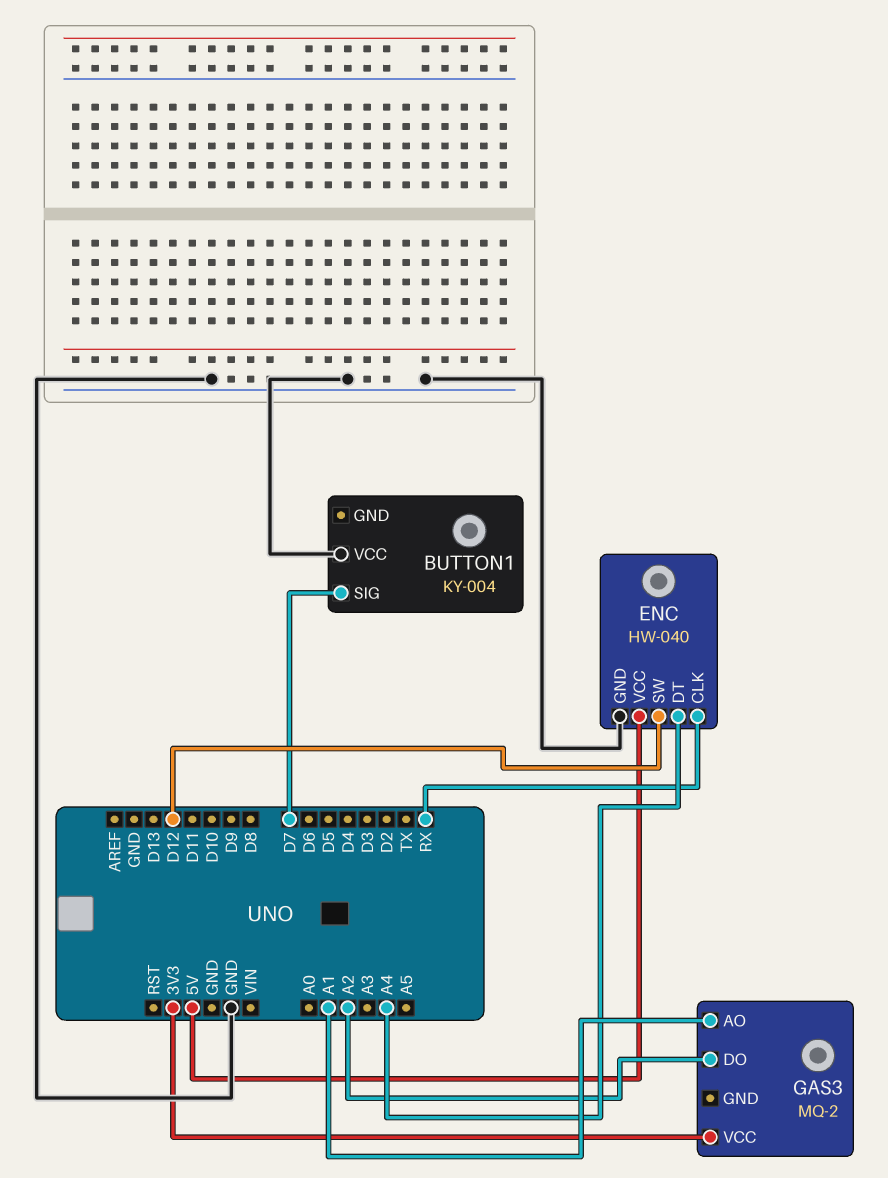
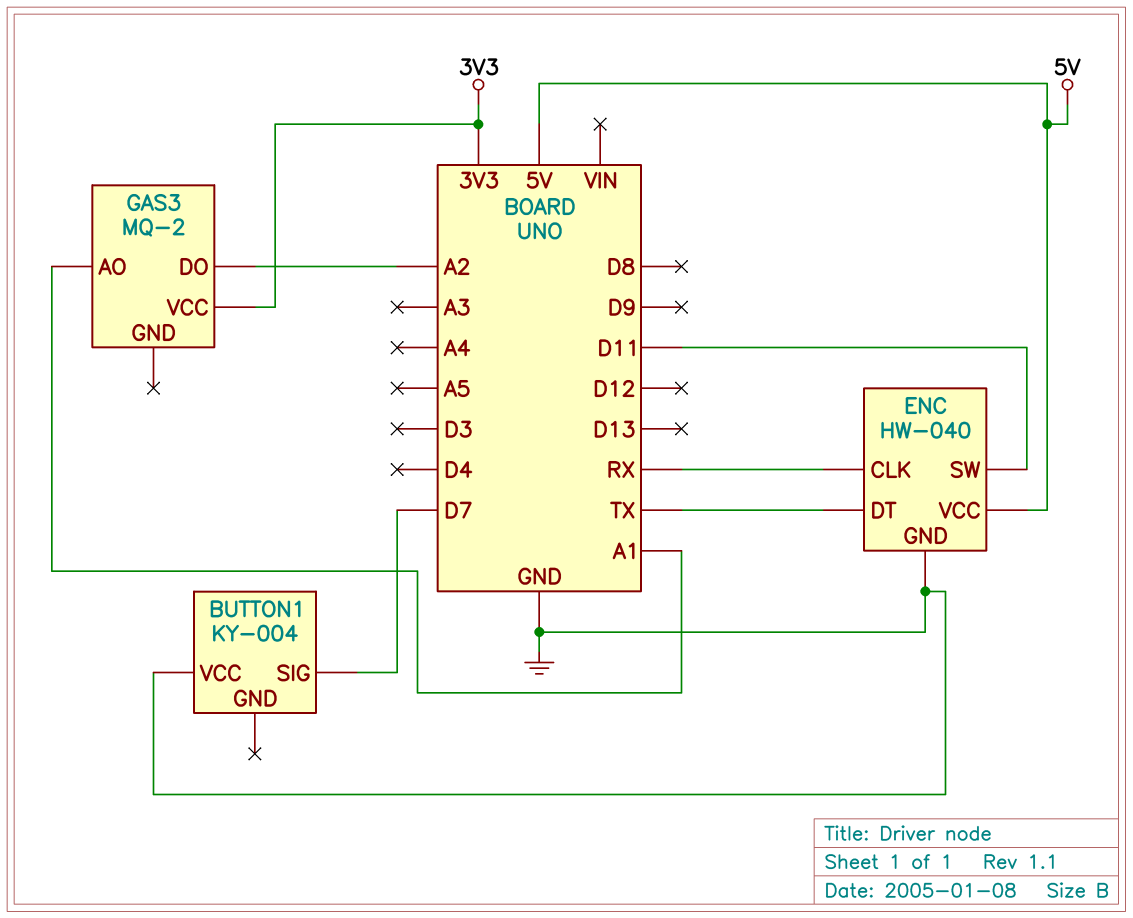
ENC pin DT: A4 -> TX
ENC pin SW: D12 -> D11

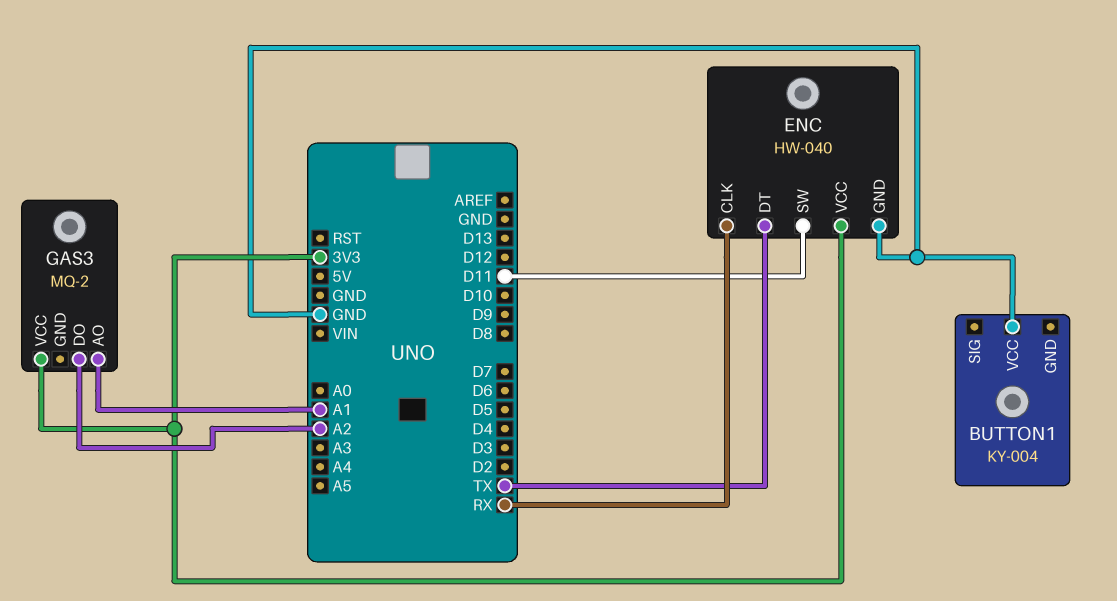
BUTTON1 pin SIG: D7 -> none
ENC pin VCC: 5V -> 3V3

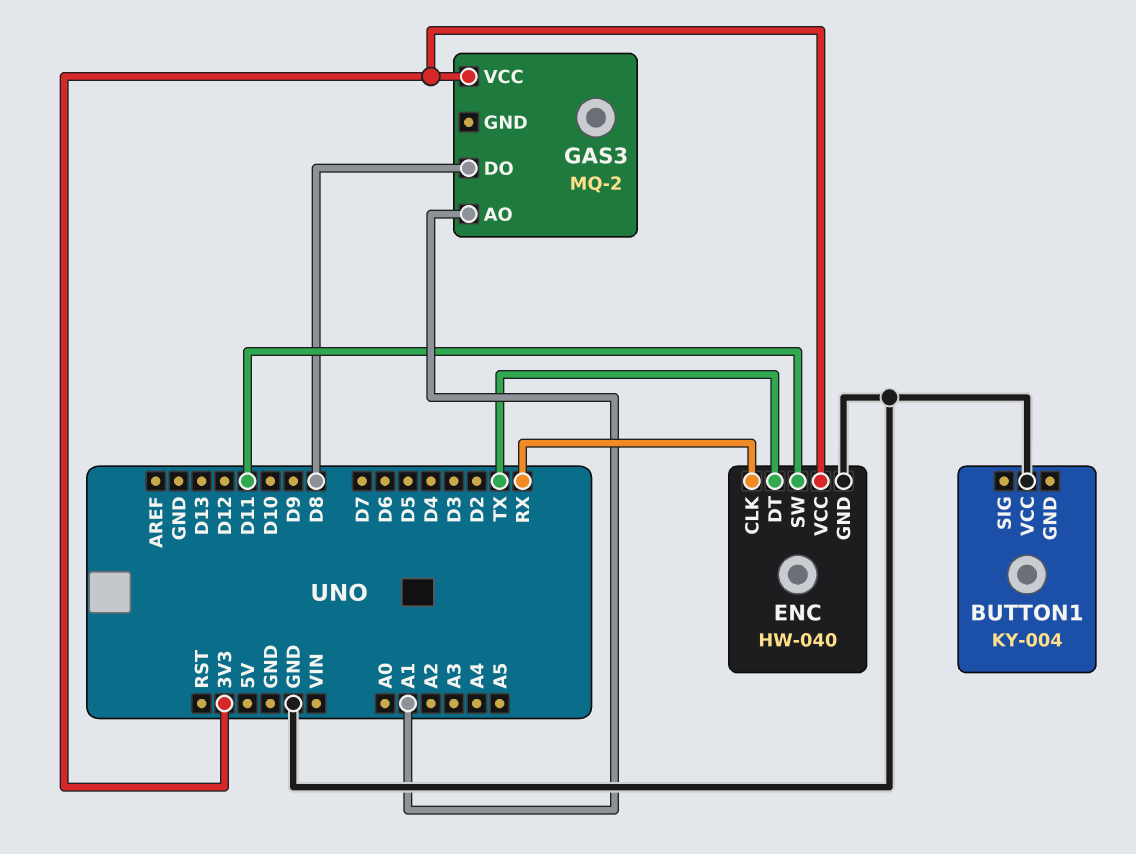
GAS3 pin DO: A2 -> D8

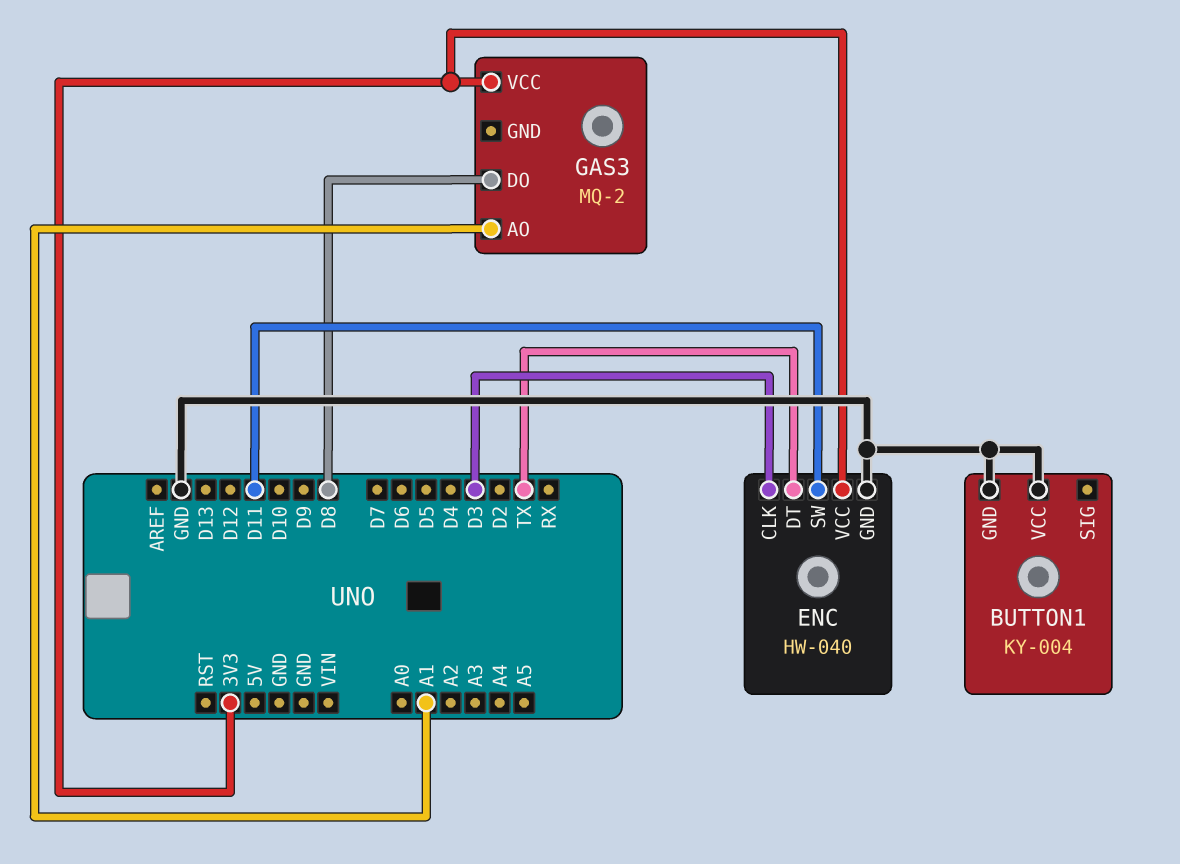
BUTTON1 pin GND: none -> GND
ENC pin CLK: RX -> D3

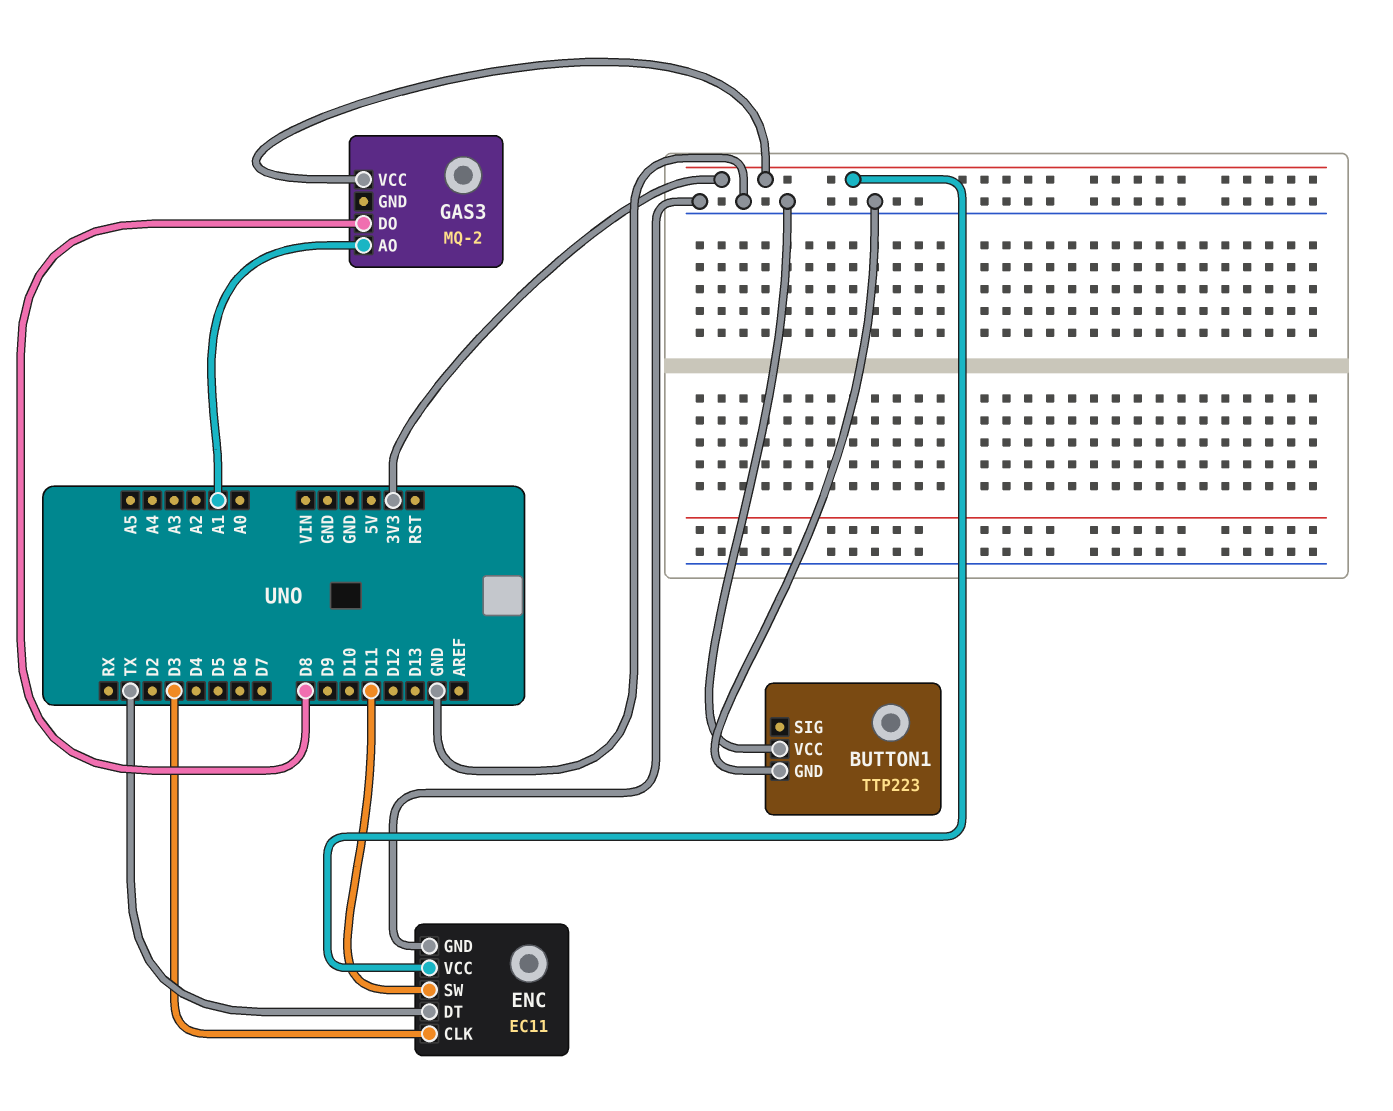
BUTTON1: KY-004 -> TTP223
ENC: HW-040 -> EC11

